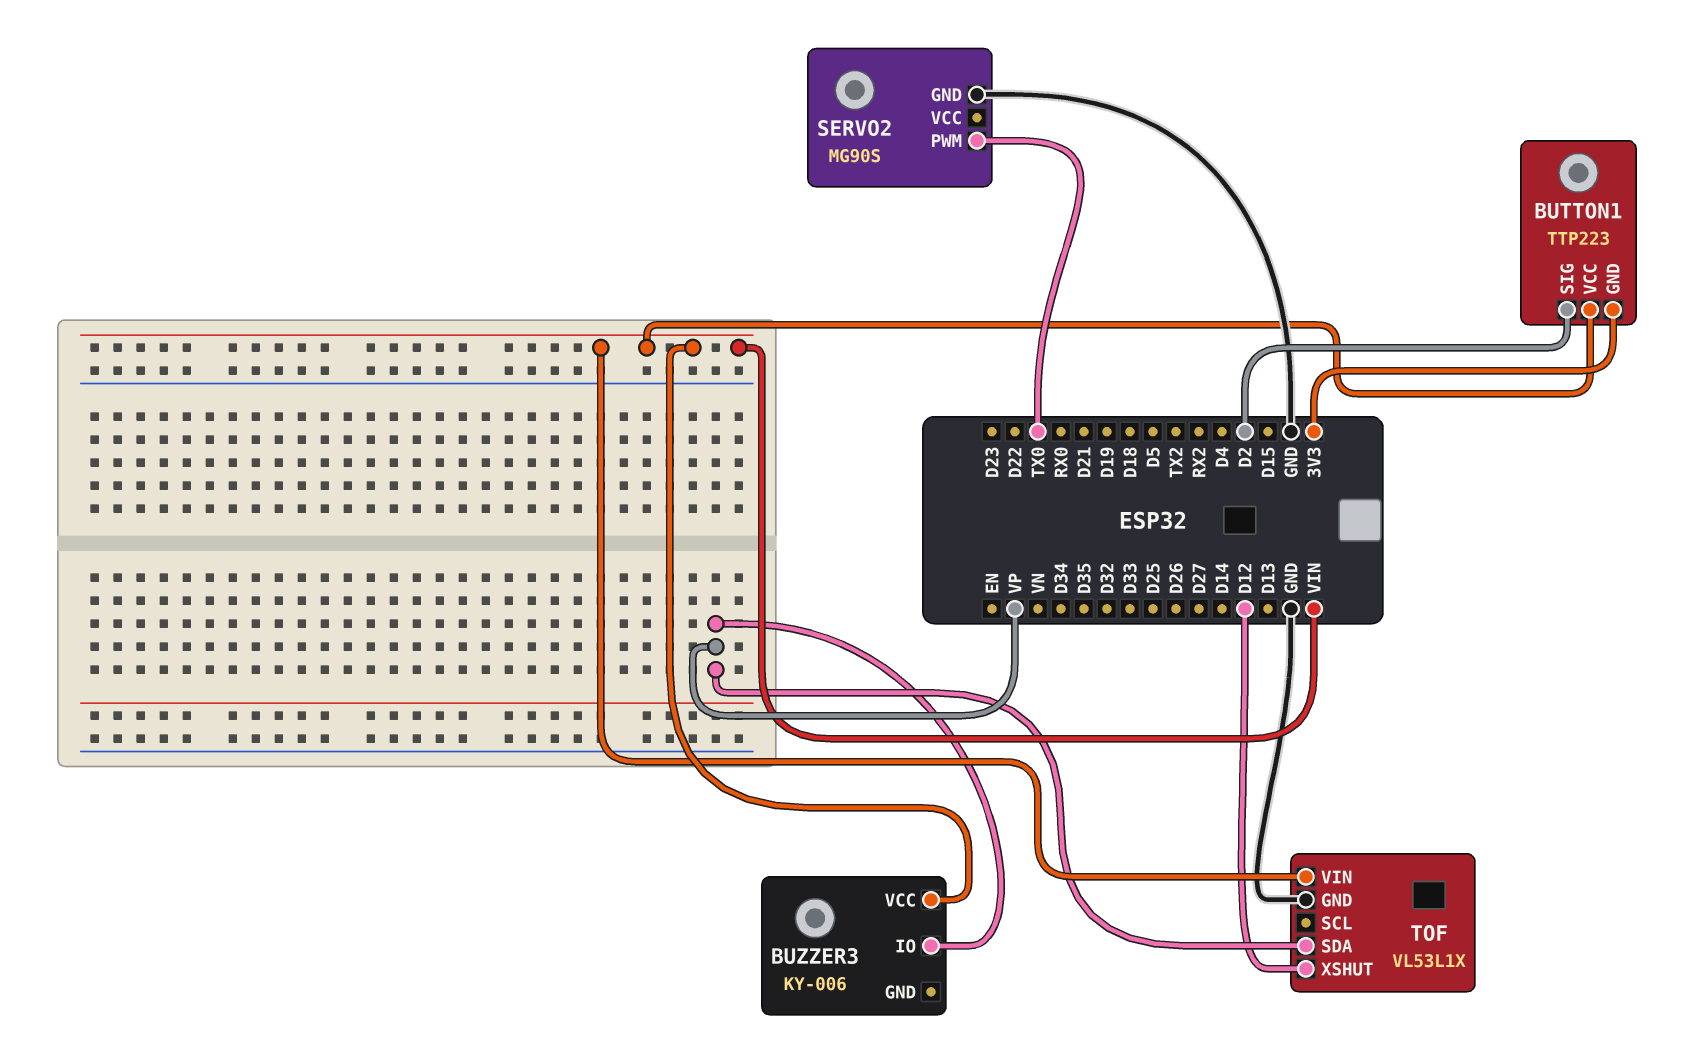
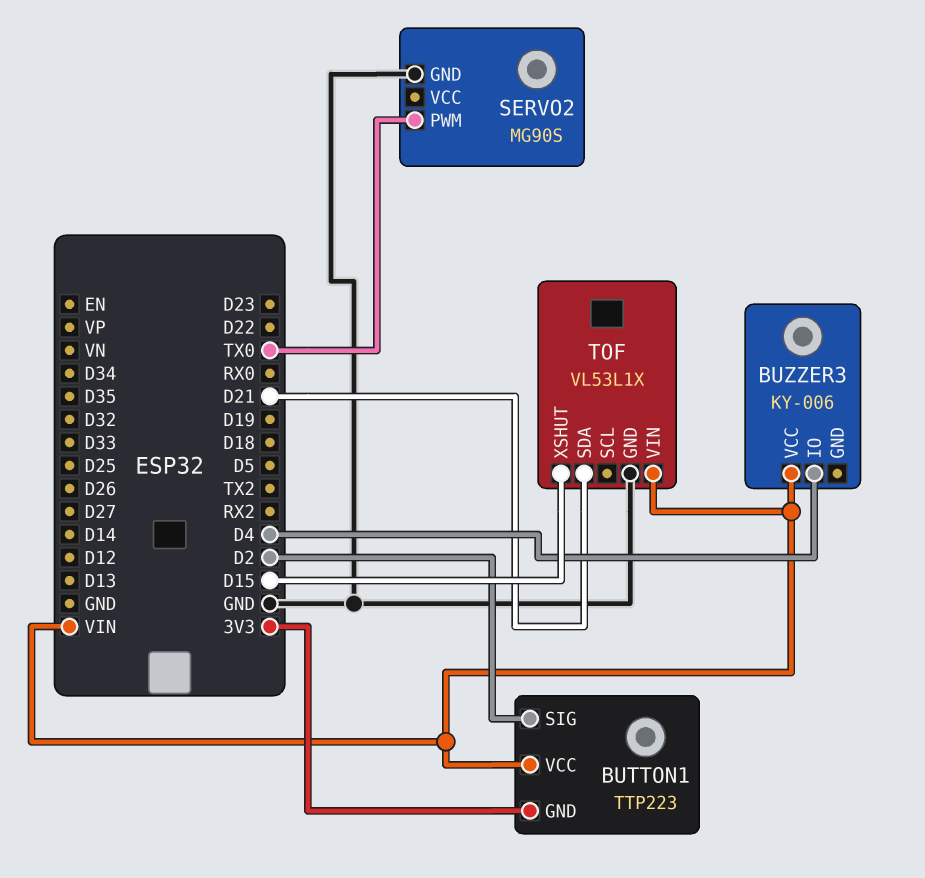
BUZZER3 pin IO: VP -> D4
TOF pin SDA: VP -> D21
TOF pin XSHUT: D12 -> D15

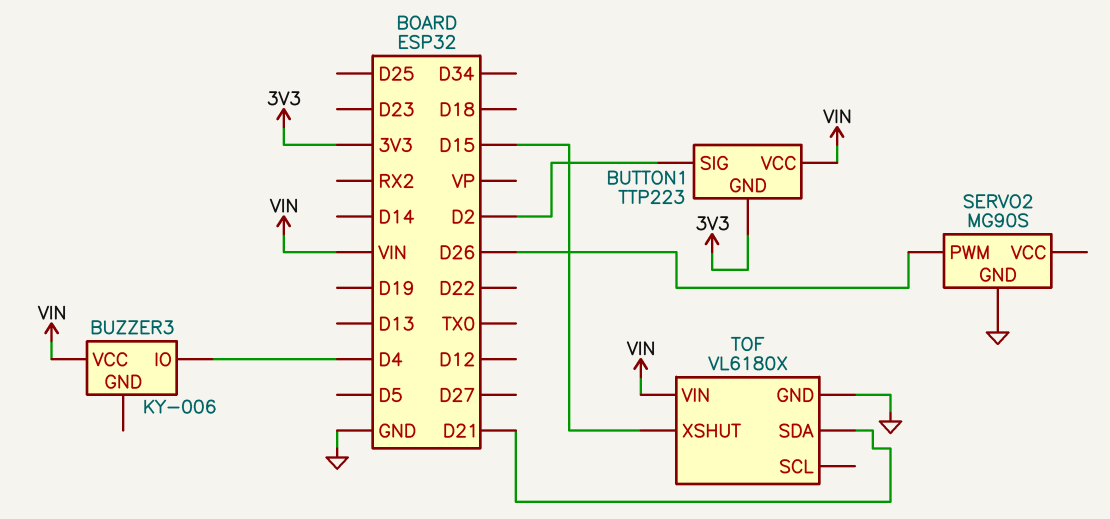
SERVO2 pin PWM: TX0 -> D26
TOF: VL53L1X -> VL6180X

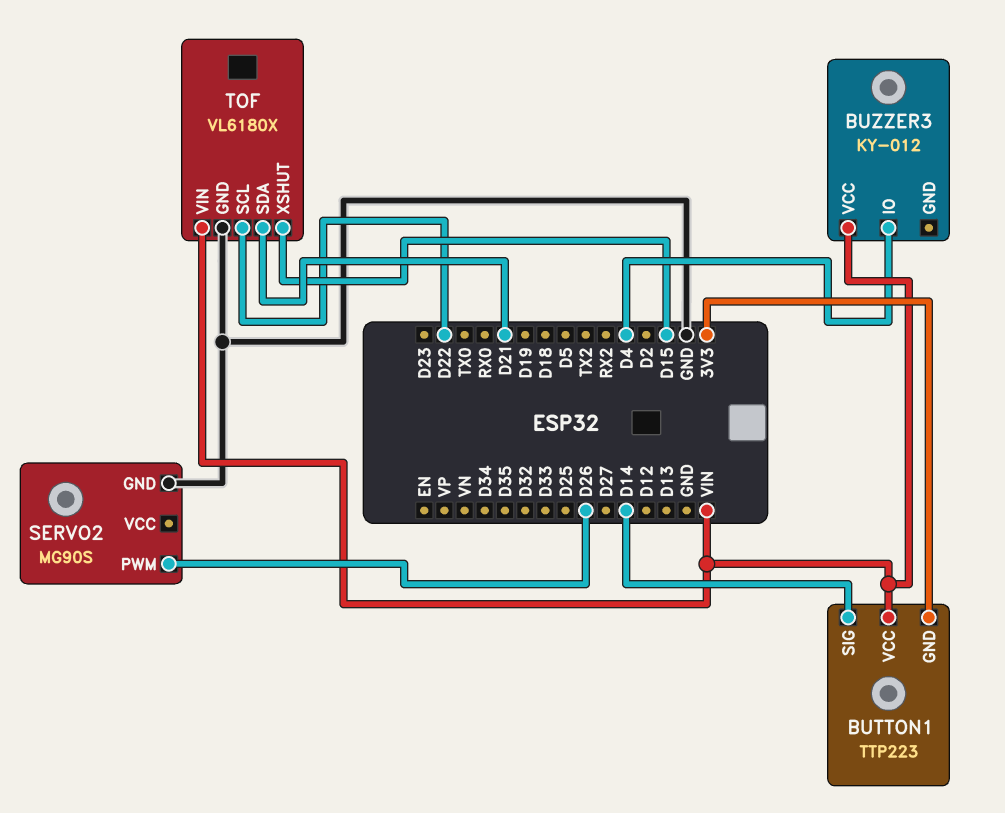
BUTTON1 pin SIG: D2 -> D14
BUZZER3: KY-006 -> KY-012
TOF pin SCL: none -> D22

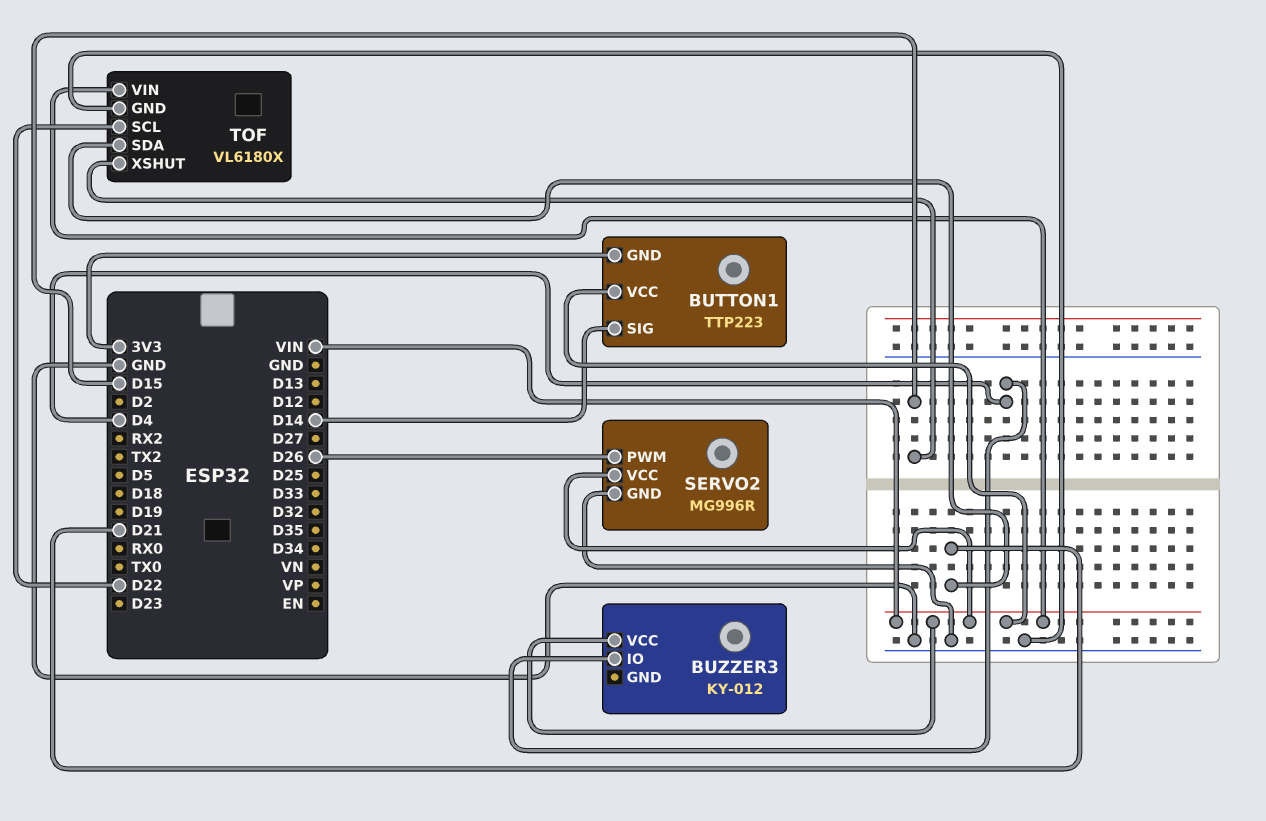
SERVO2: MG90S -> MG996R
SERVO2 pin VCC: none -> VIN

